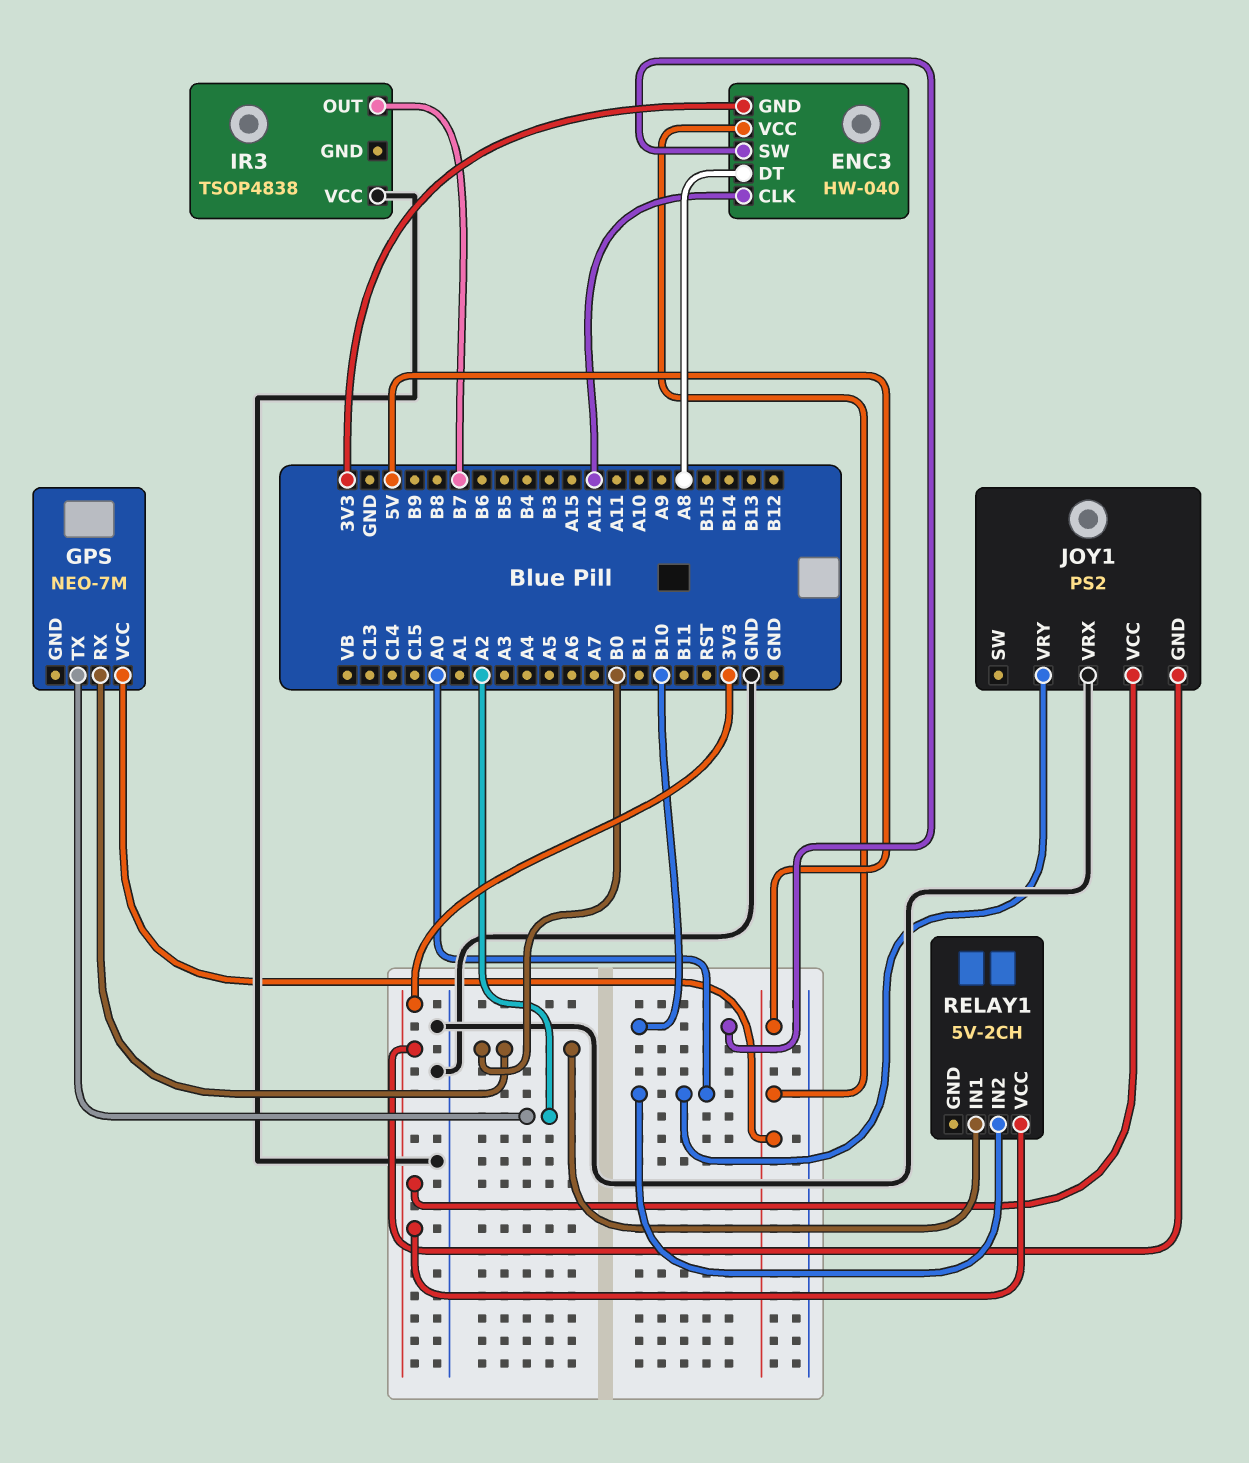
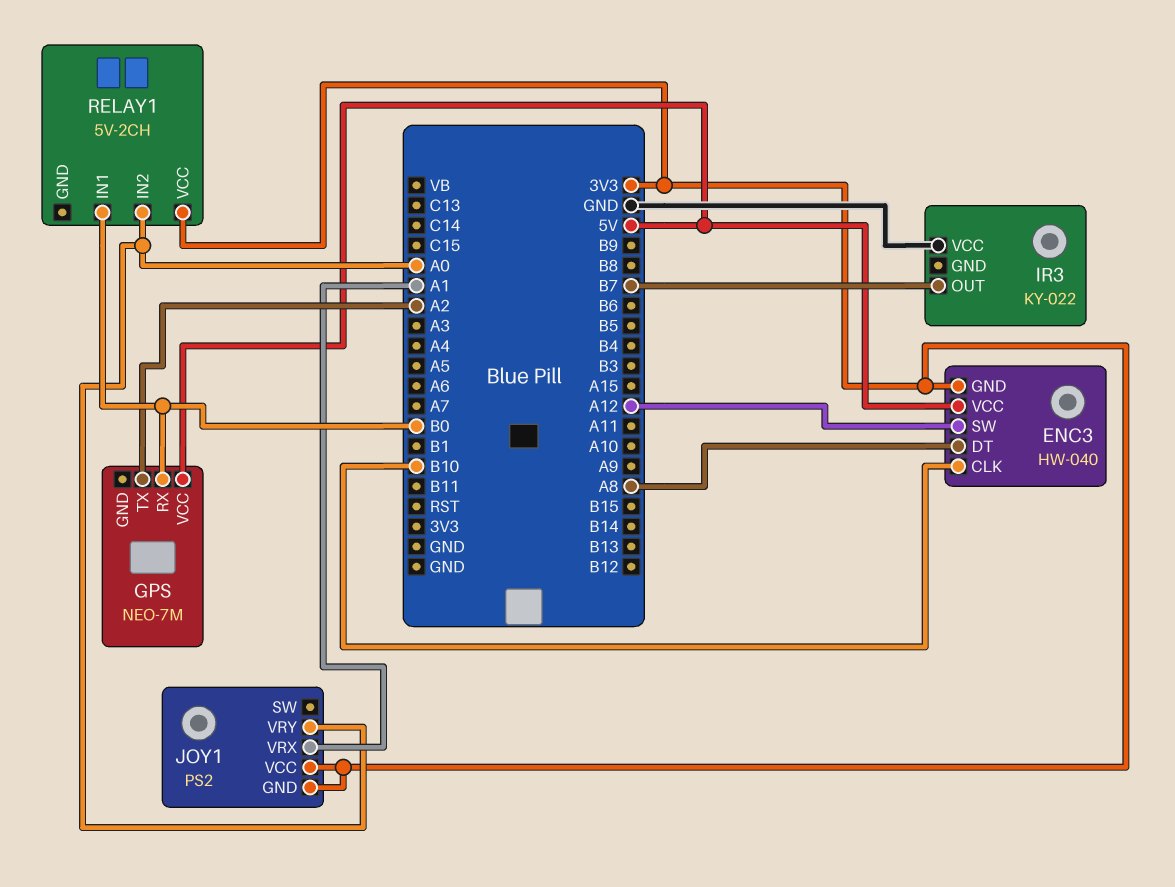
ENC3 pin CLK: A12 -> B10
ENC3 pin SW: B10 -> A12
IR3: TSOP4838 -> KY-022
JOY1 pin VRX: GND -> A1

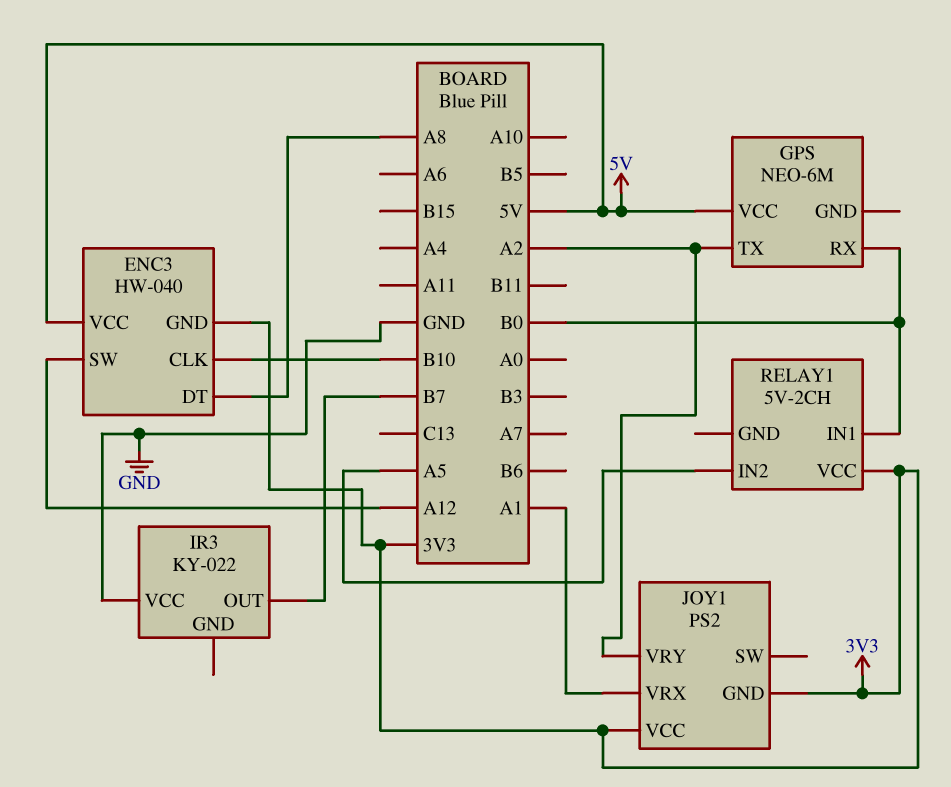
GPS: NEO-7M -> NEO-6M
JOY1 pin VRY: A0 -> A2
RELAY1 pin IN2: A0 -> A5

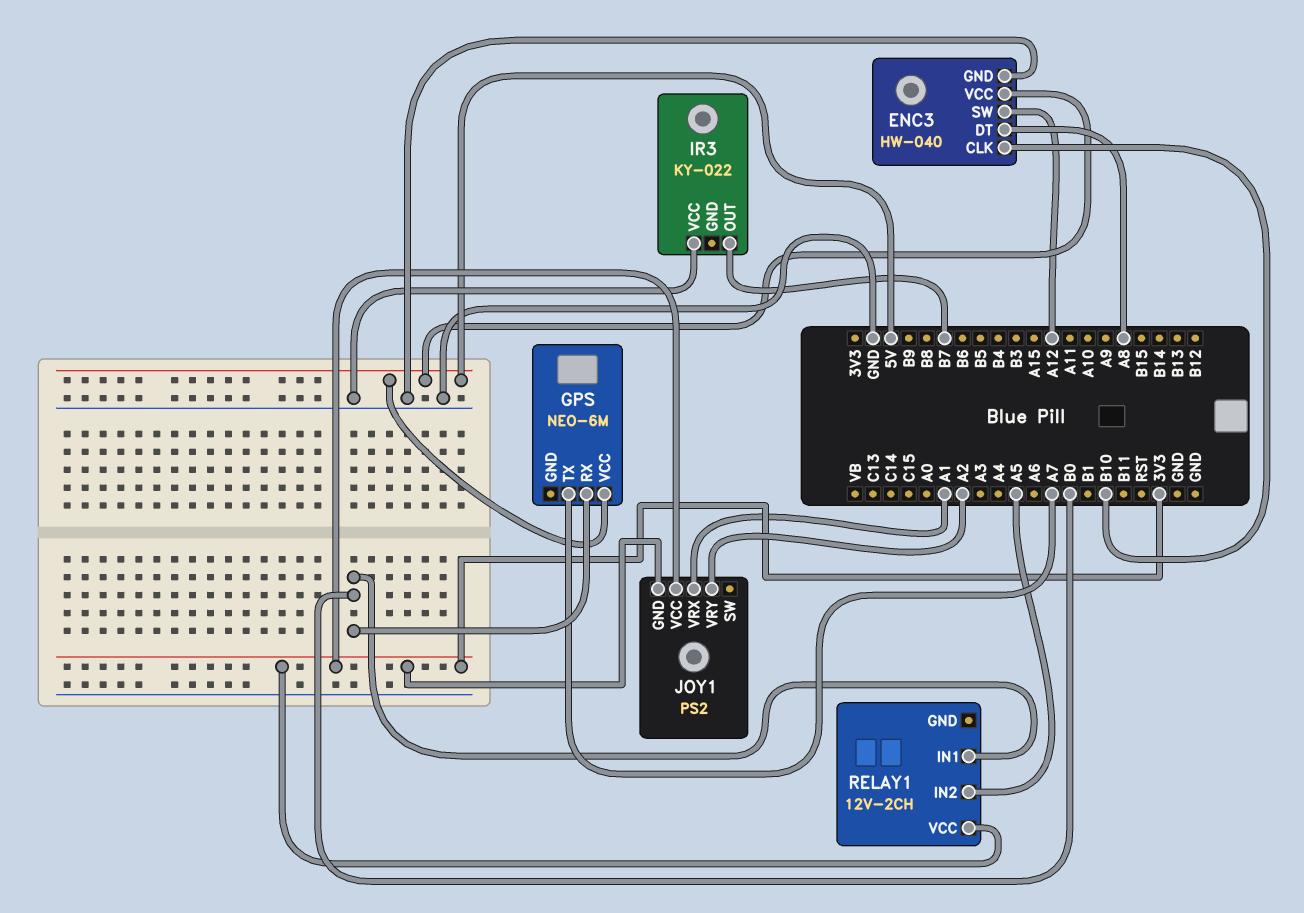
ENC3 pin GND: 3V3 -> GND
GPS pin TX: A2 -> A7
RELAY1: 5V-2CH -> 12V-2CH

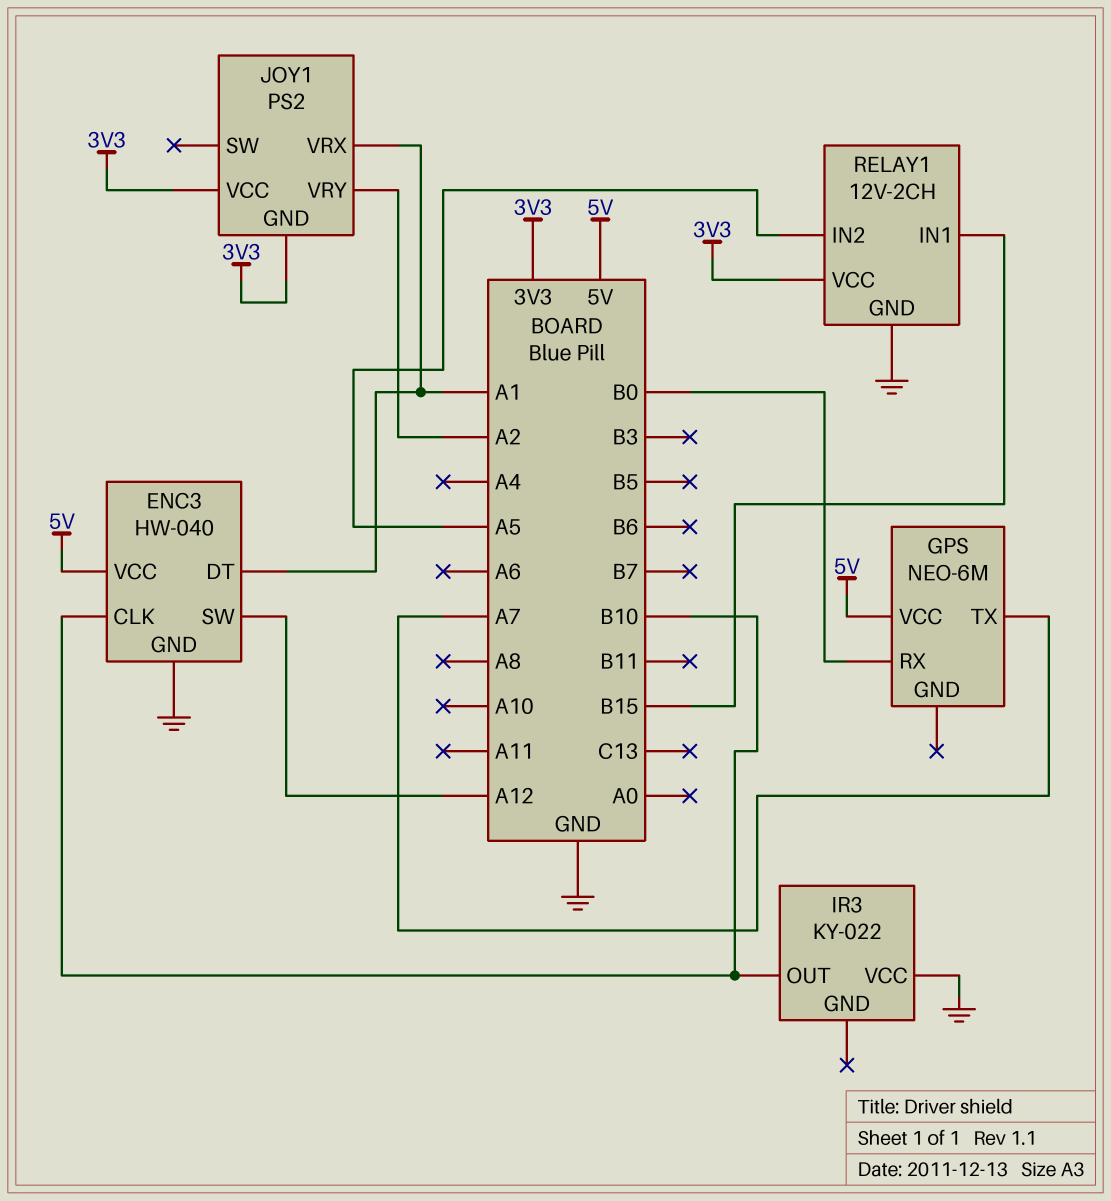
ENC3 pin DT: A8 -> A1
IR3 pin OUT: B7 -> B10
RELAY1 pin GND: none -> GND
RELAY1 pin IN1: B0 -> B15

